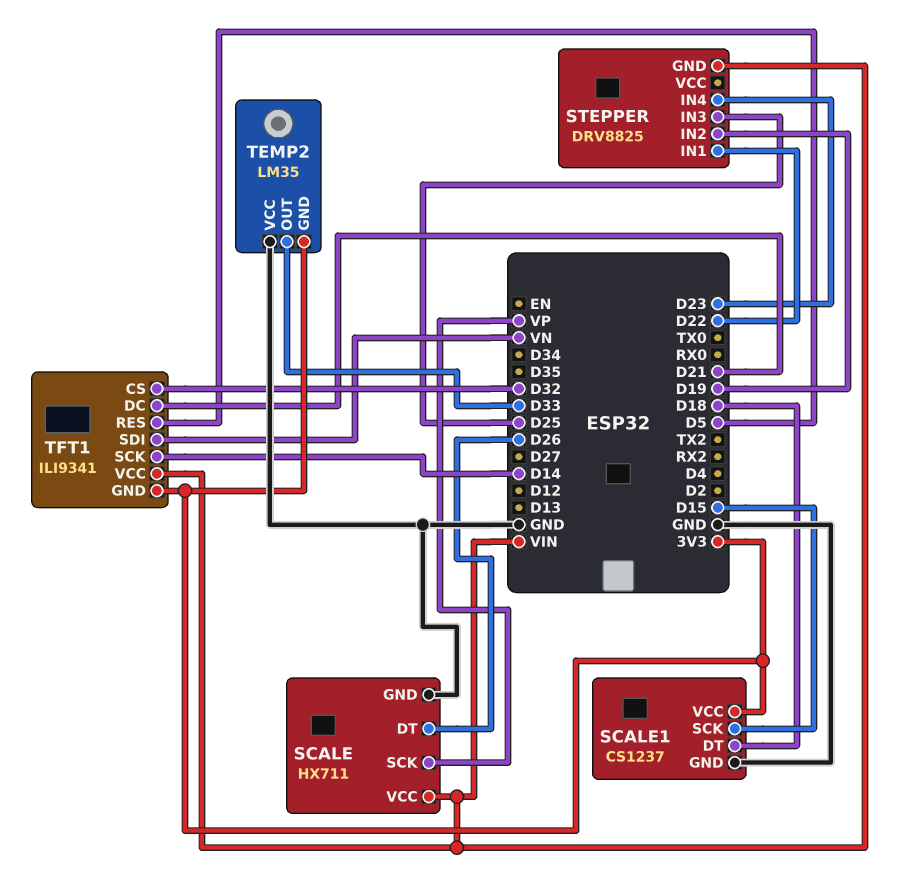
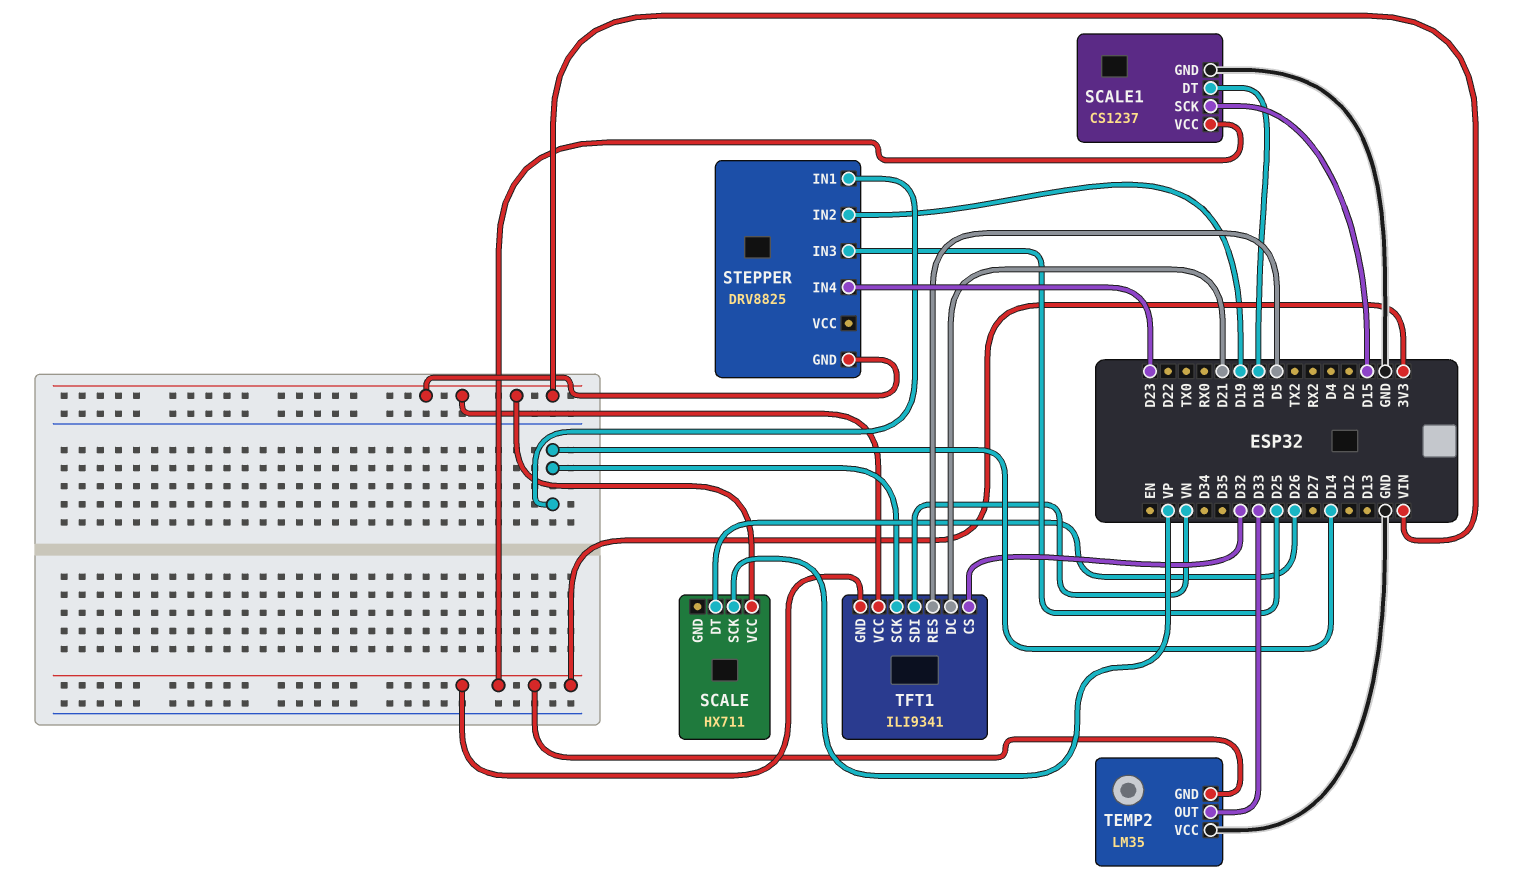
SCALE pin GND: GND -> none
STEPPER pin IN1: D22 -> D14

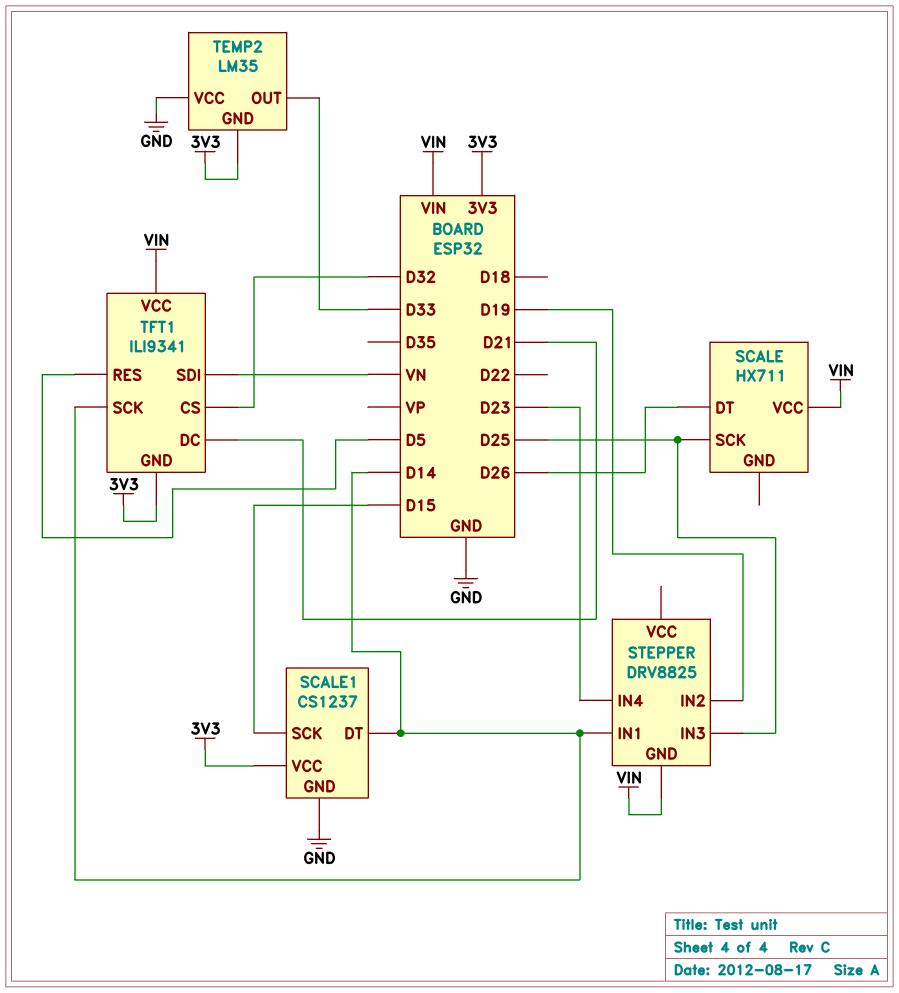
SCALE pin SCK: VP -> D25
SCALE1 pin DT: D18 -> D14

